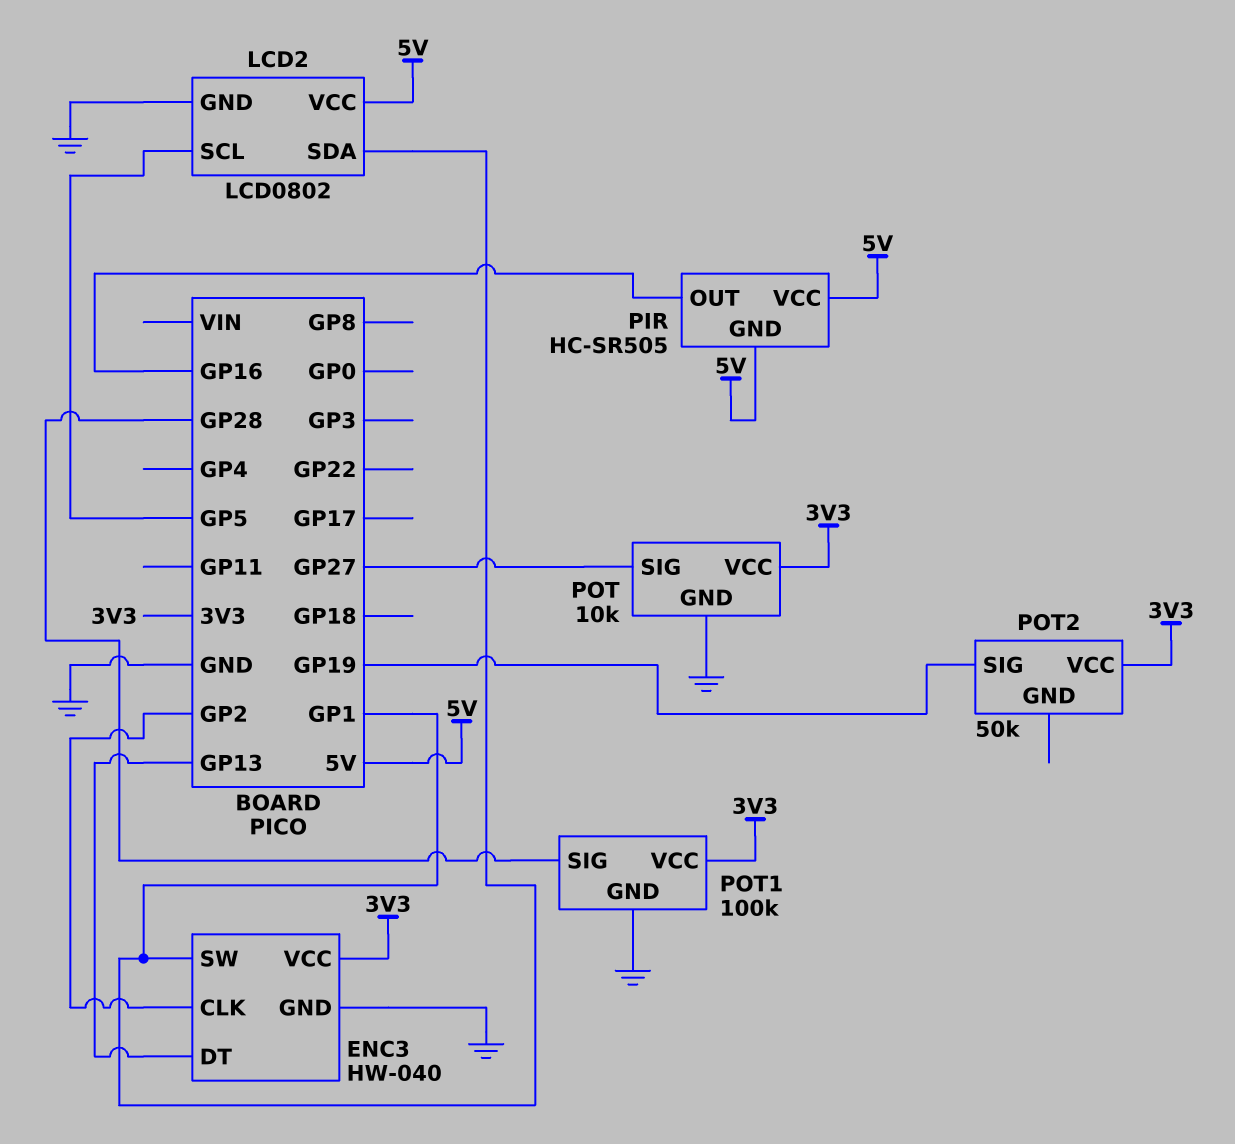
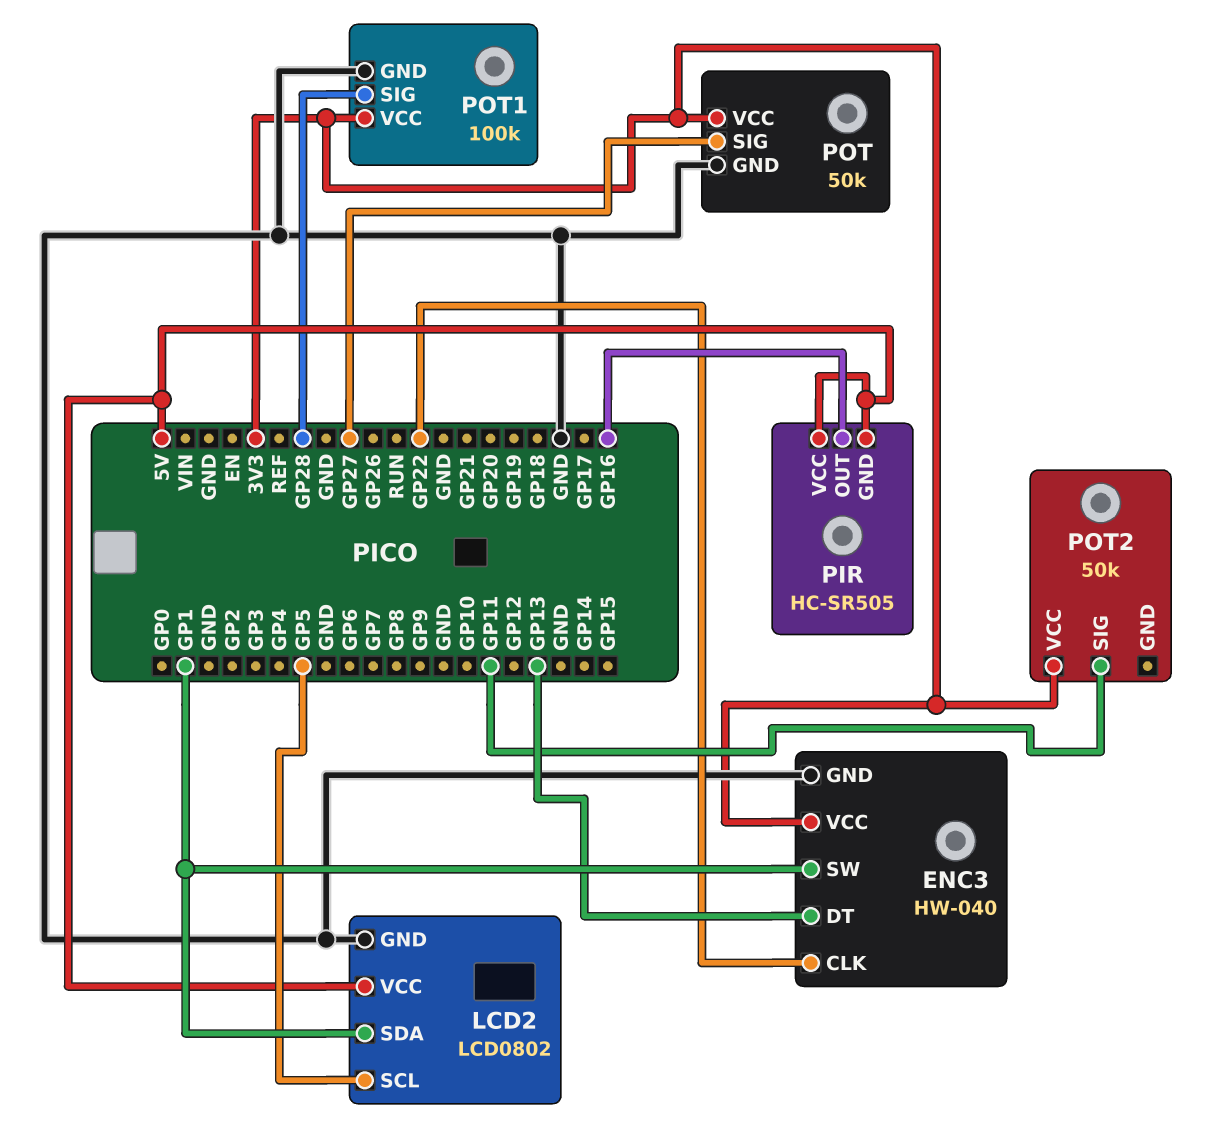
ENC3 pin CLK: GP2 -> GP22
POT: 10k -> 50k
POT2 pin SIG: GP19 -> GP11

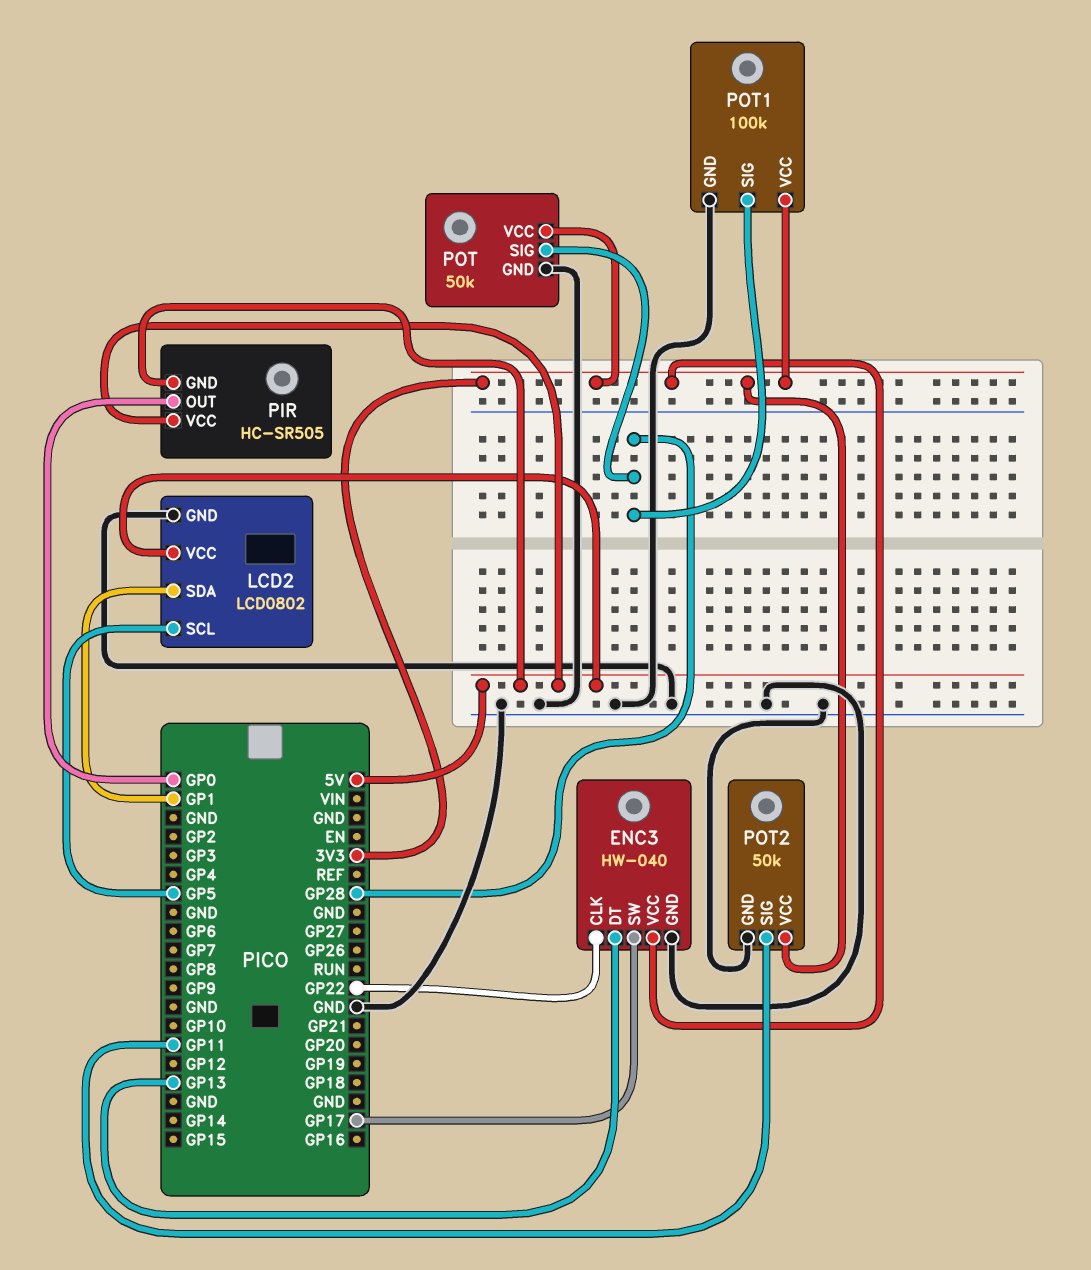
ENC3 pin SW: GP1 -> GP17
PIR pin OUT: GP16 -> GP0
POT pin SIG: GP27 -> GP28
POT2 pin GND: none -> GND

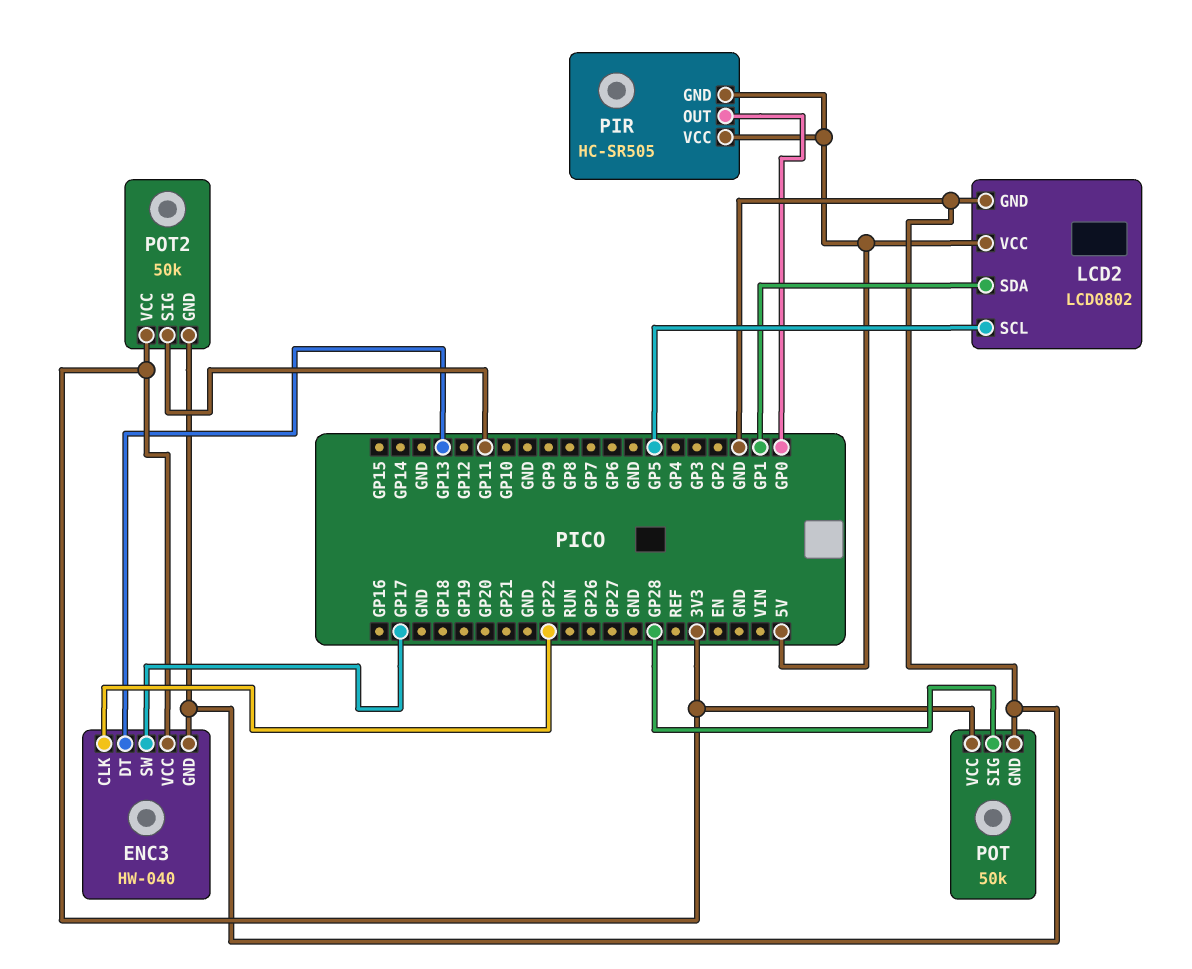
POT1: 100k -> none
POT1 pin GND: GND -> none
POT1 pin SIG: GP28 -> none
POT1 pin VCC: 3V3 -> none

